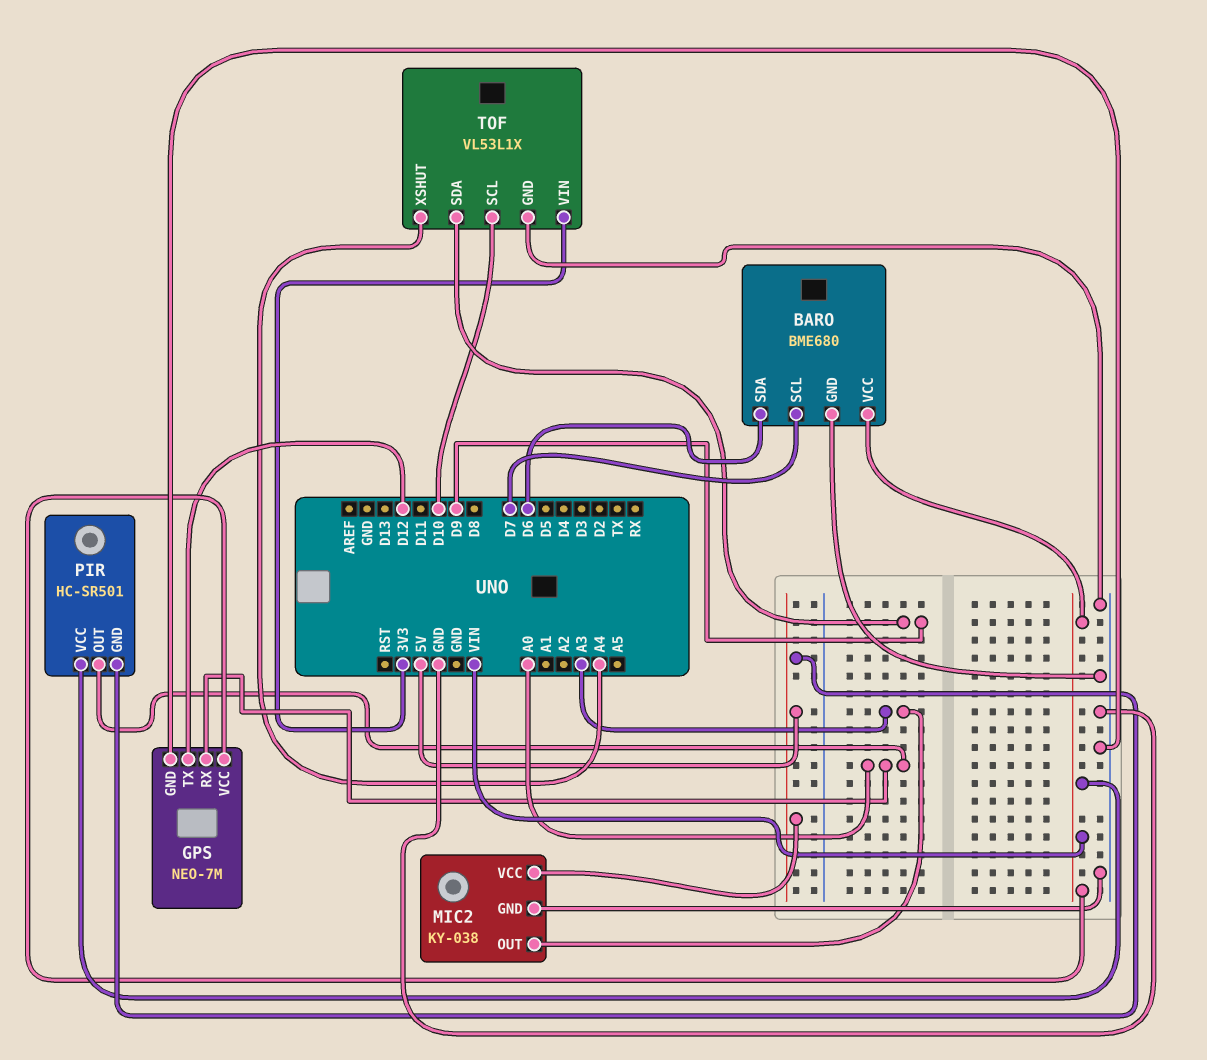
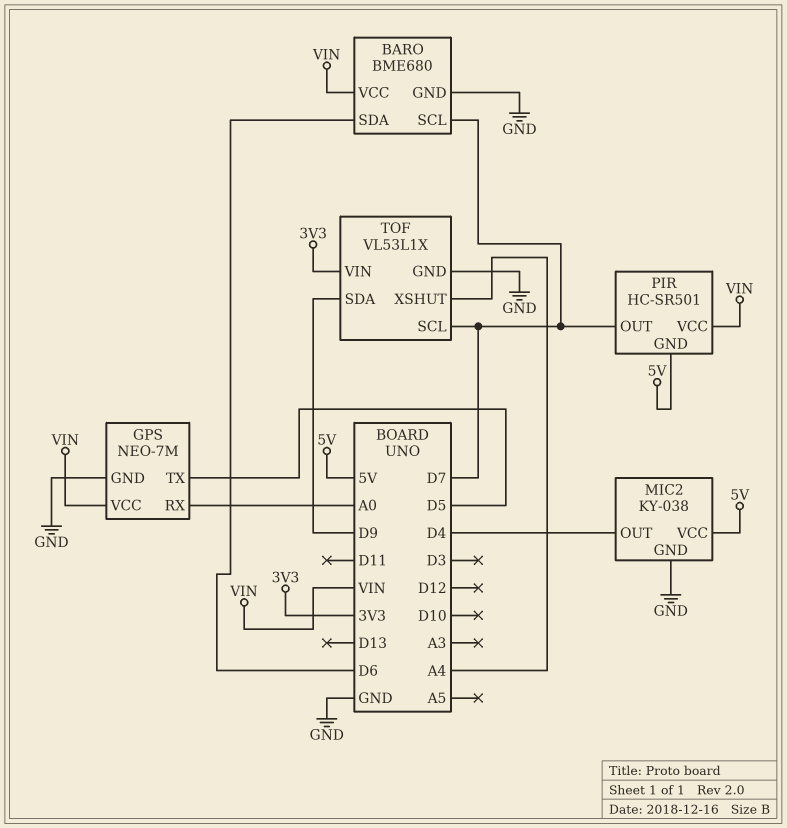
GPS pin TX: D12 -> D5
MIC2 pin OUT: A3 -> D4
PIR pin OUT: A0 -> D7
TOF pin SCL: D10 -> D7

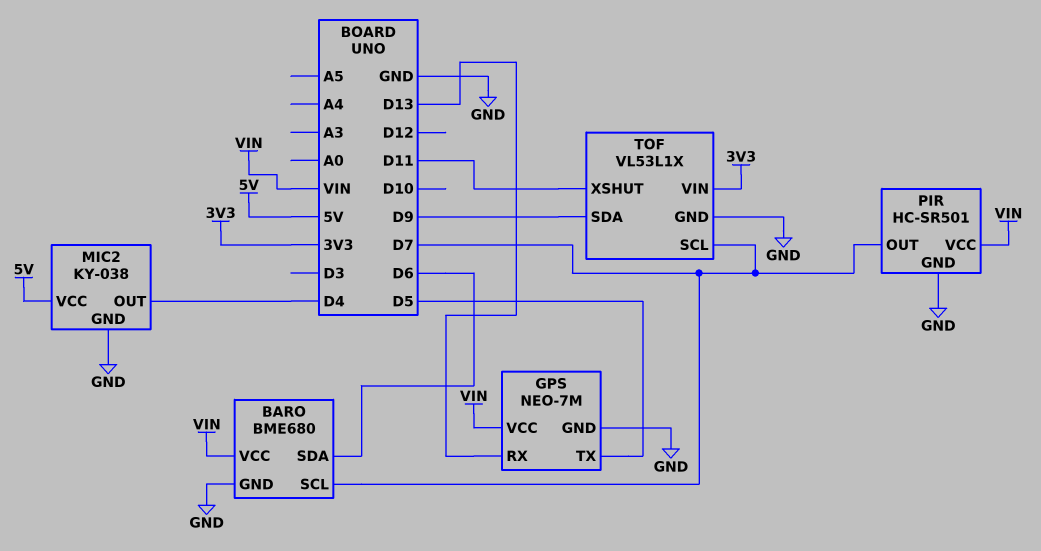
GPS pin RX: A0 -> D13
PIR pin GND: 5V -> GND
TOF pin XSHUT: A4 -> D11

